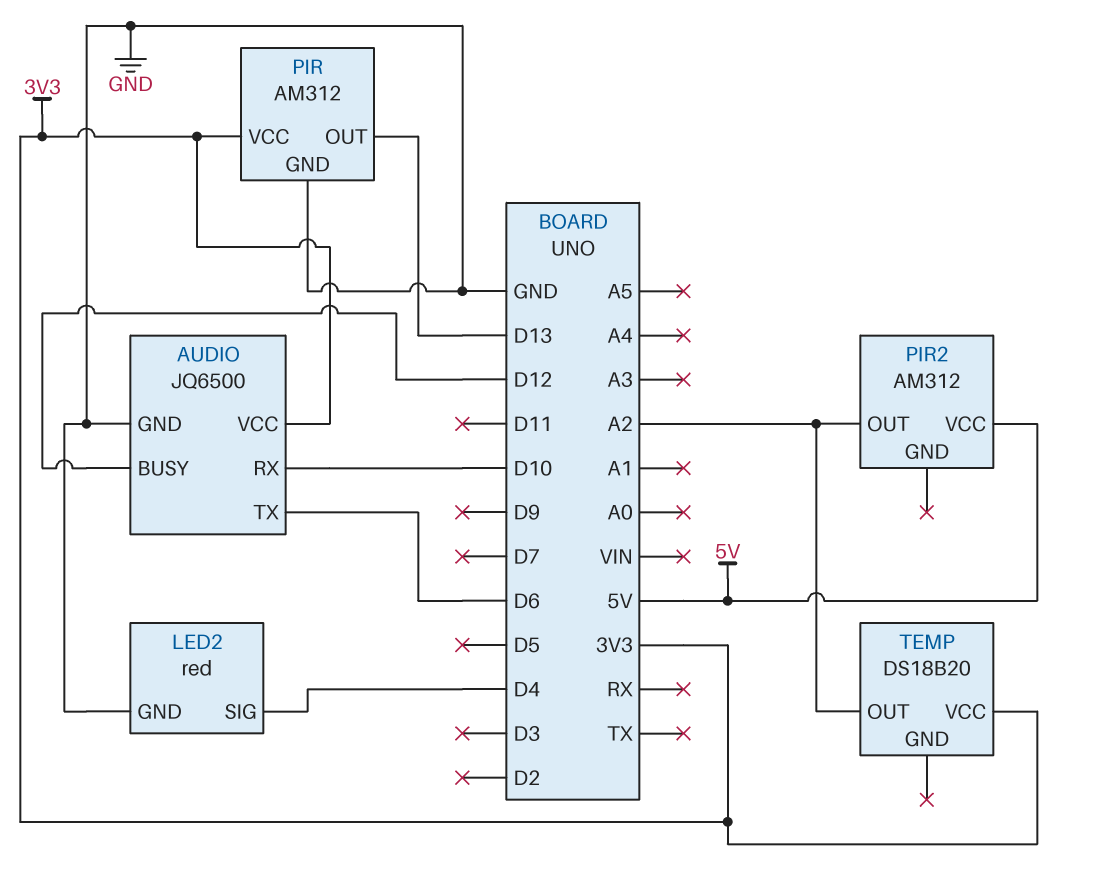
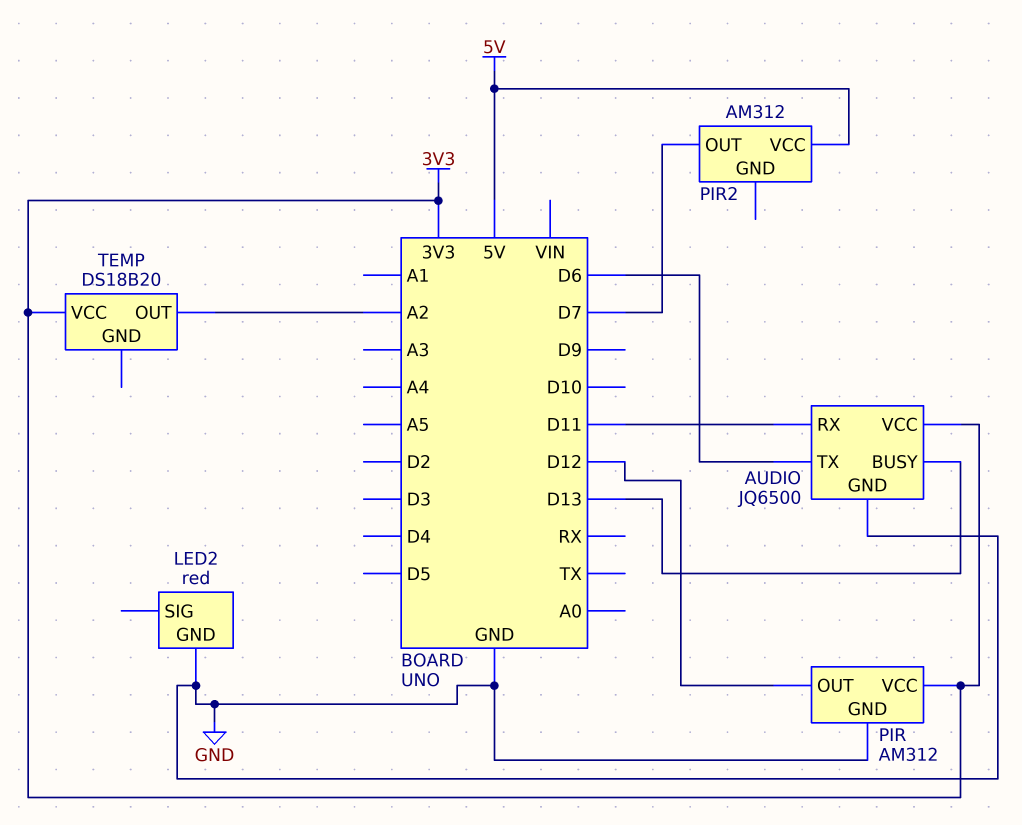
AUDIO pin BUSY: D12 -> D13
AUDIO pin RX: D10 -> D11
LED2 pin SIG: D4 -> none
PIR pin OUT: D13 -> D12
PIR2 pin OUT: A2 -> D7

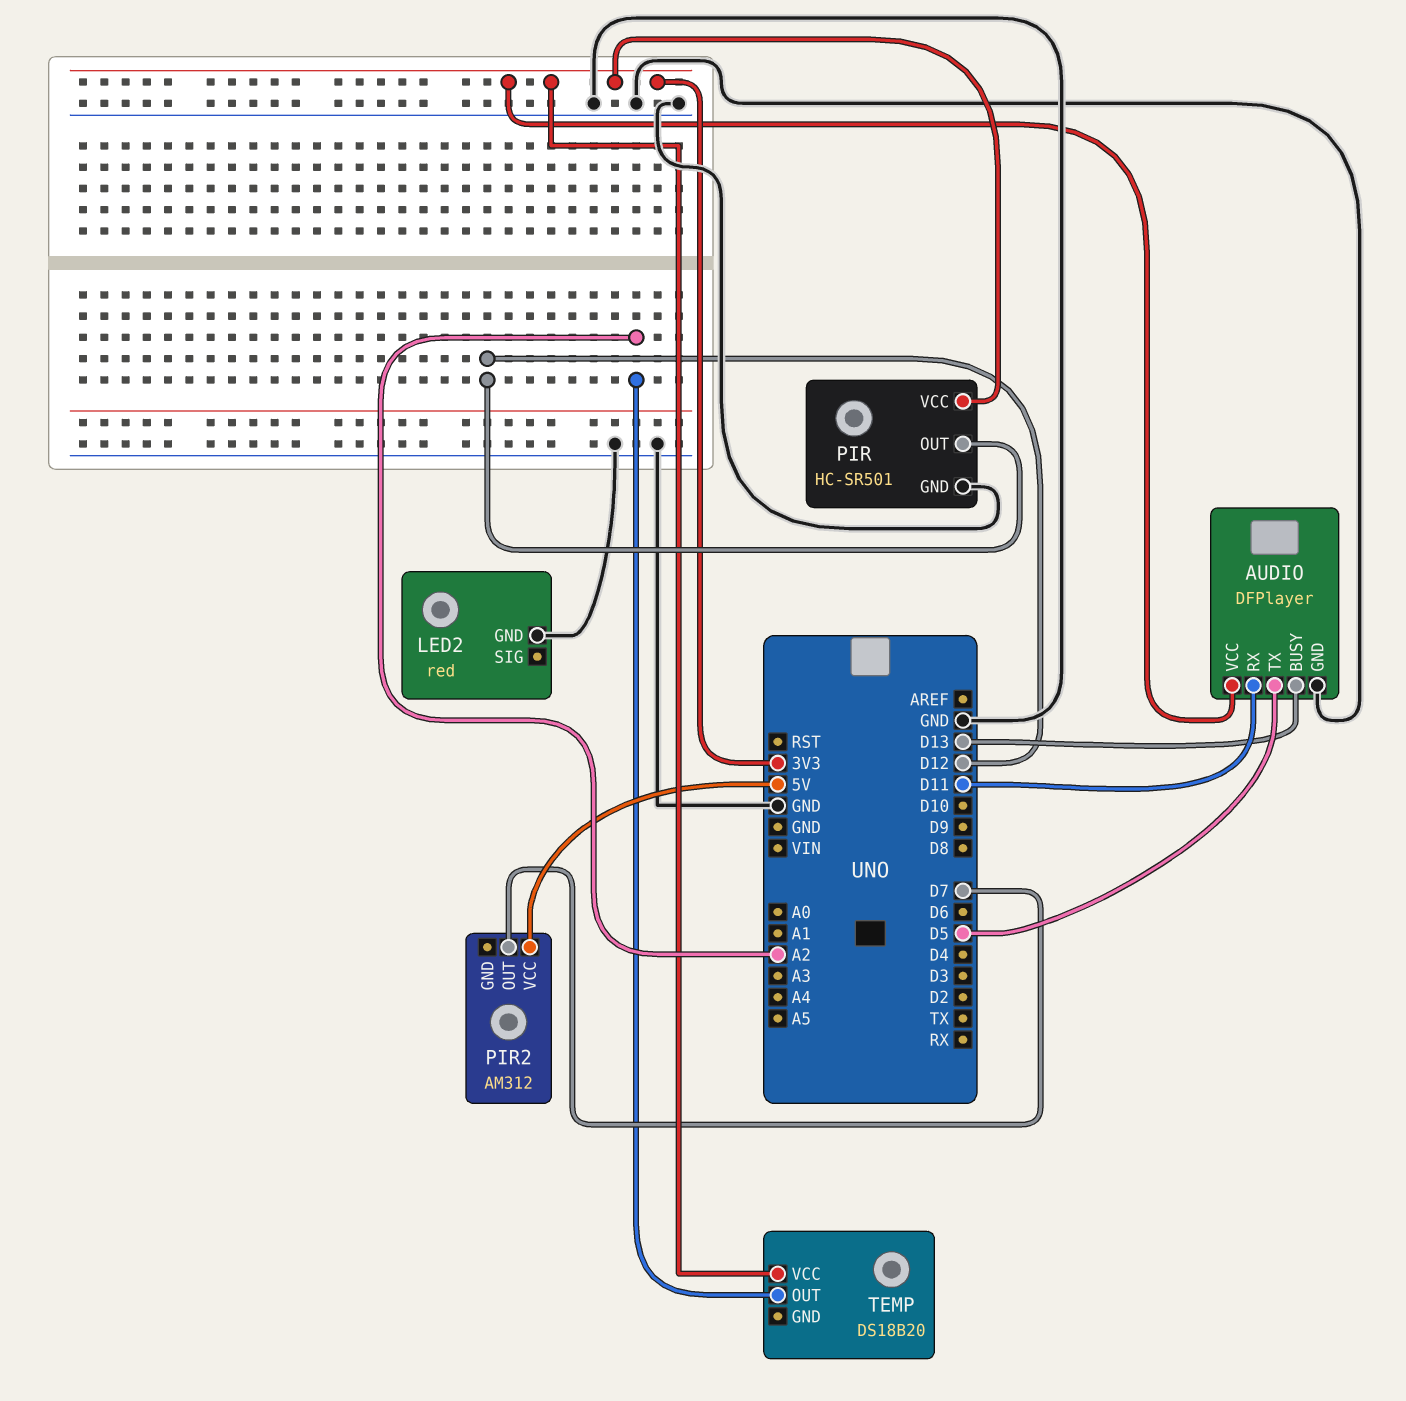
AUDIO: JQ6500 -> DFPlayer
AUDIO pin TX: D6 -> D5
PIR: AM312 -> HC-SR501

